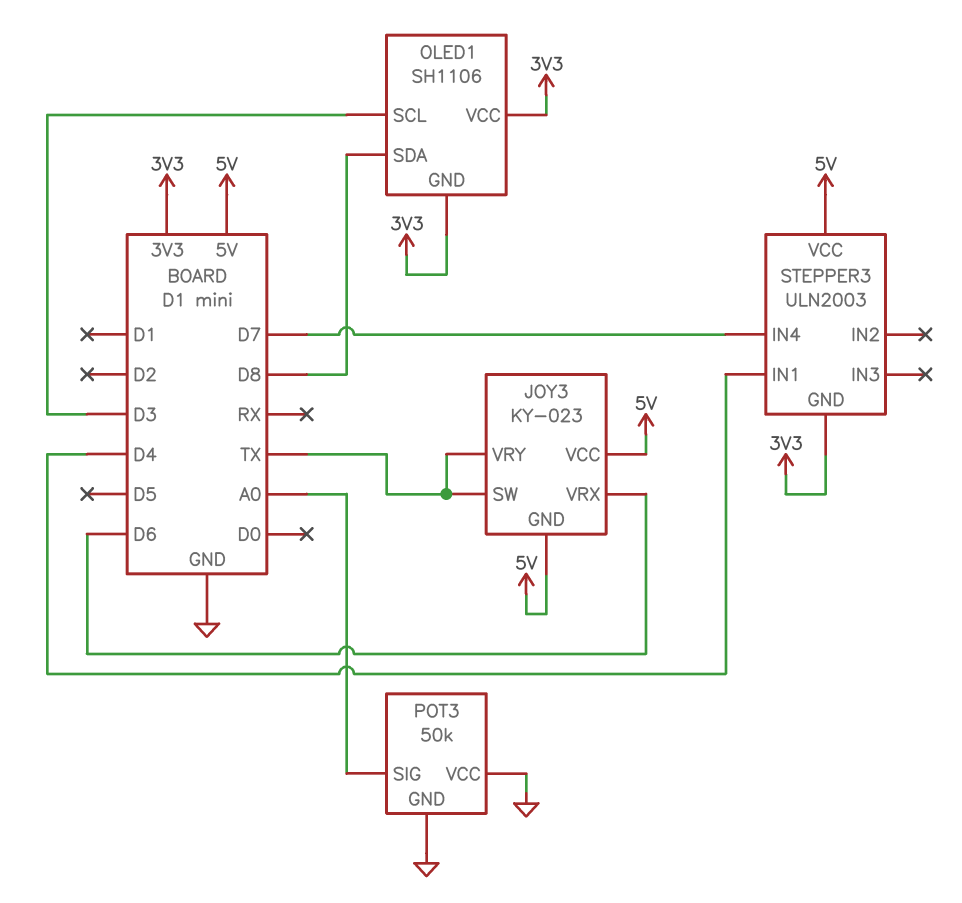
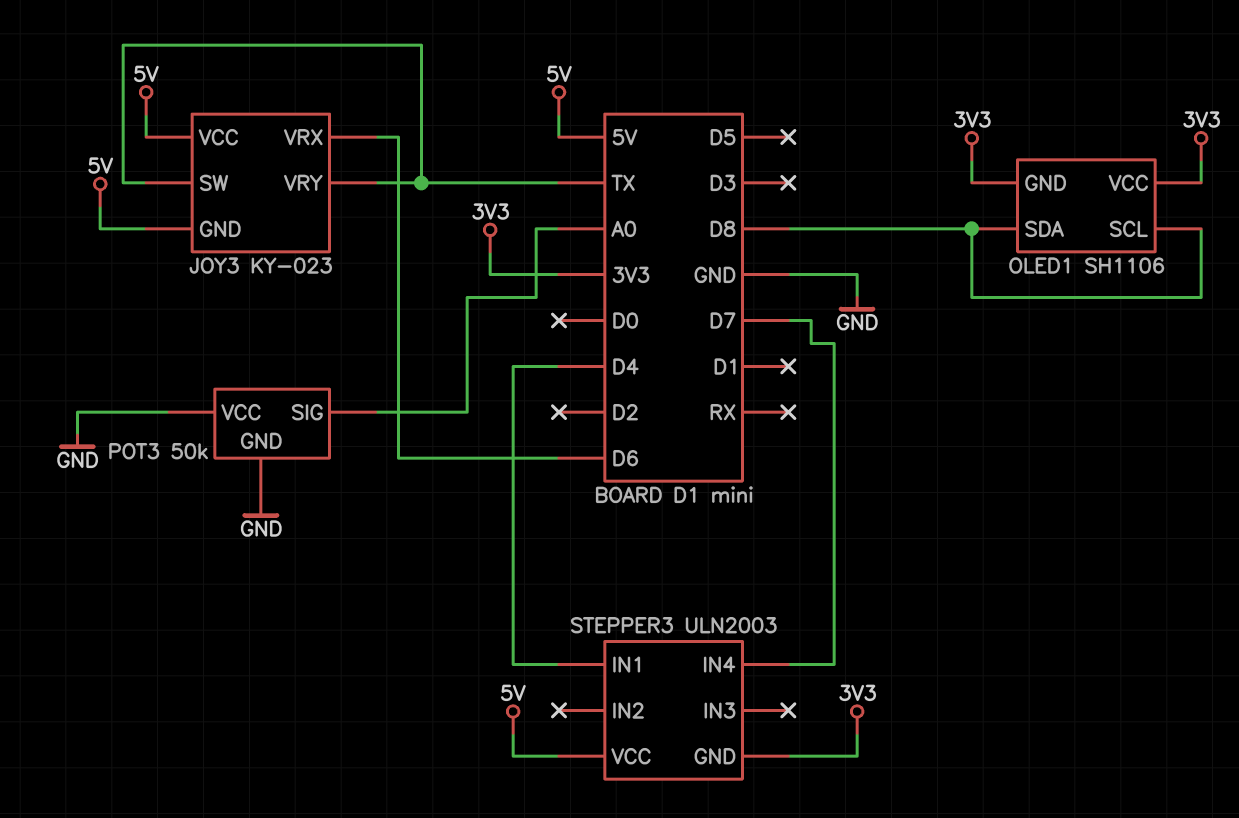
OLED1 pin SCL: D3 -> D8

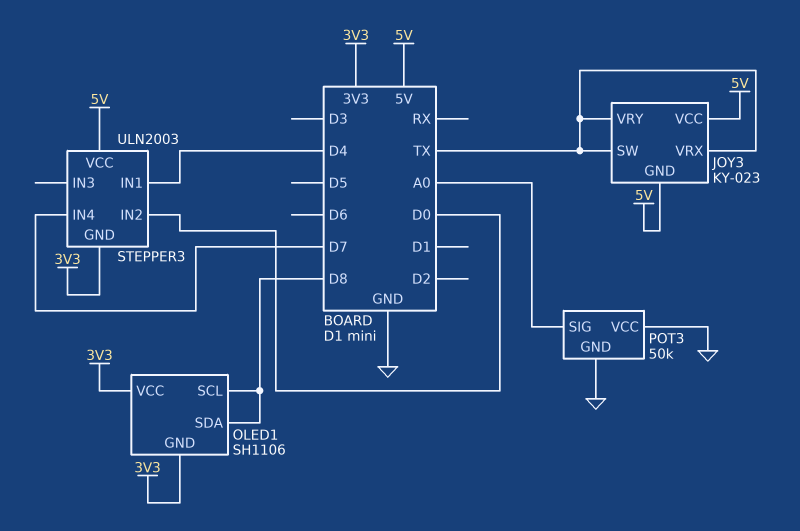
JOY3 pin VRX: D6 -> TX
STEPPER3 pin IN2: none -> D0

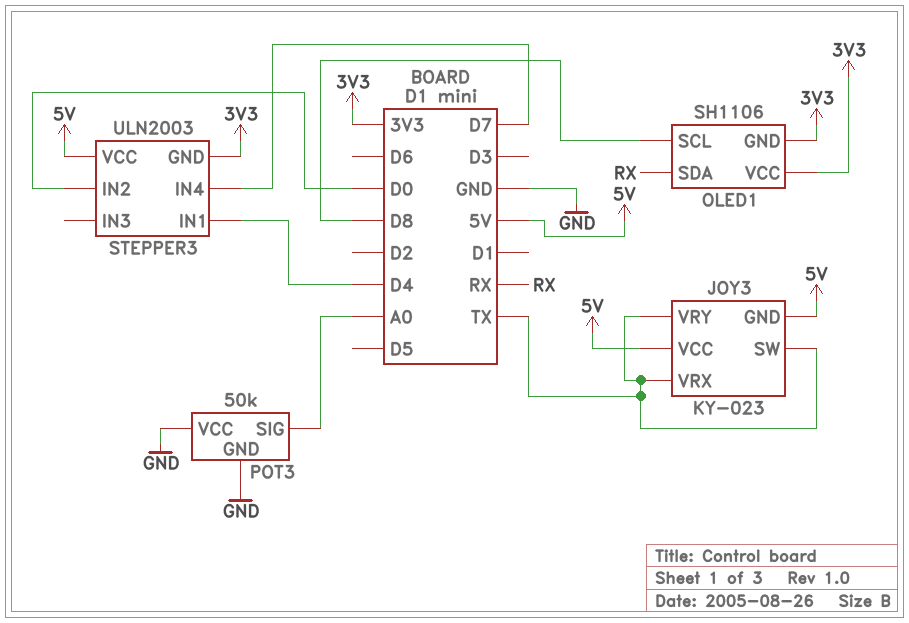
OLED1 pin SDA: D8 -> RX

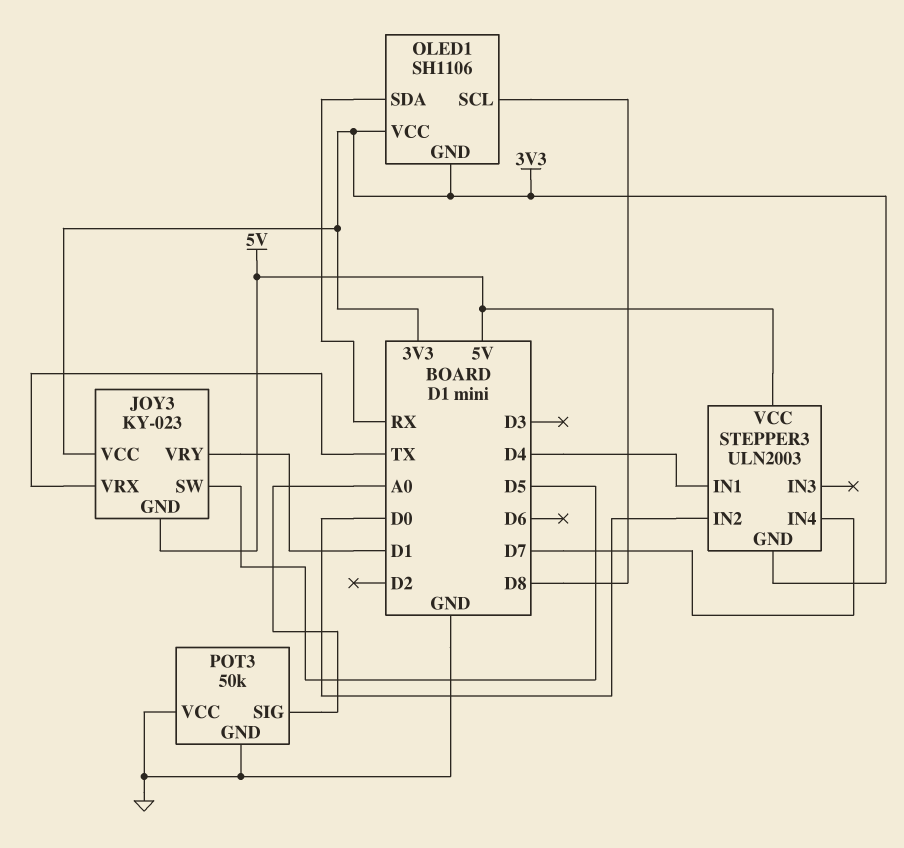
JOY3 pin SW: TX -> D5
JOY3 pin VCC: 5V -> 3V3
JOY3 pin VRY: TX -> D1

